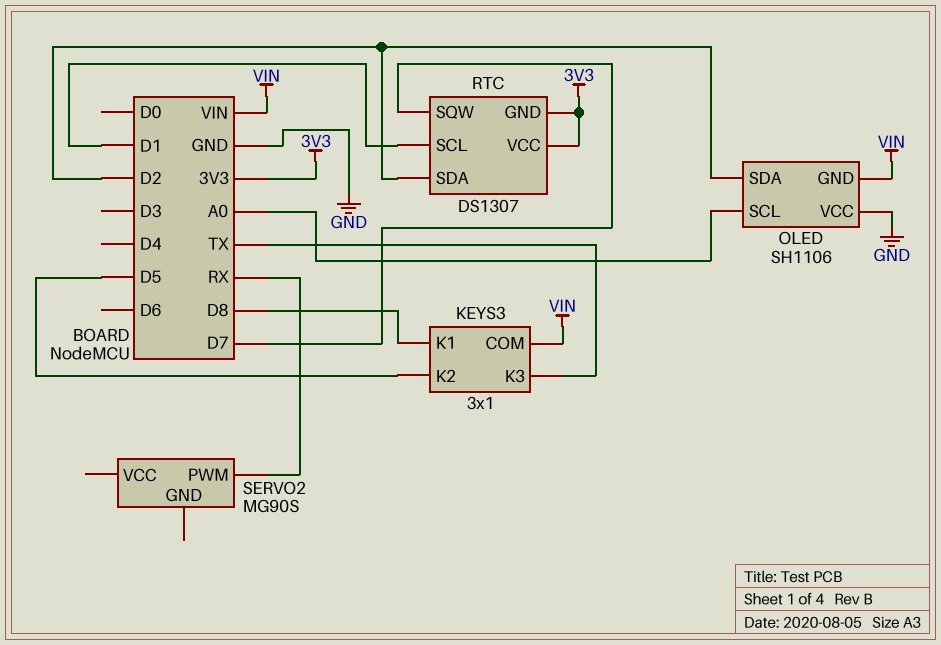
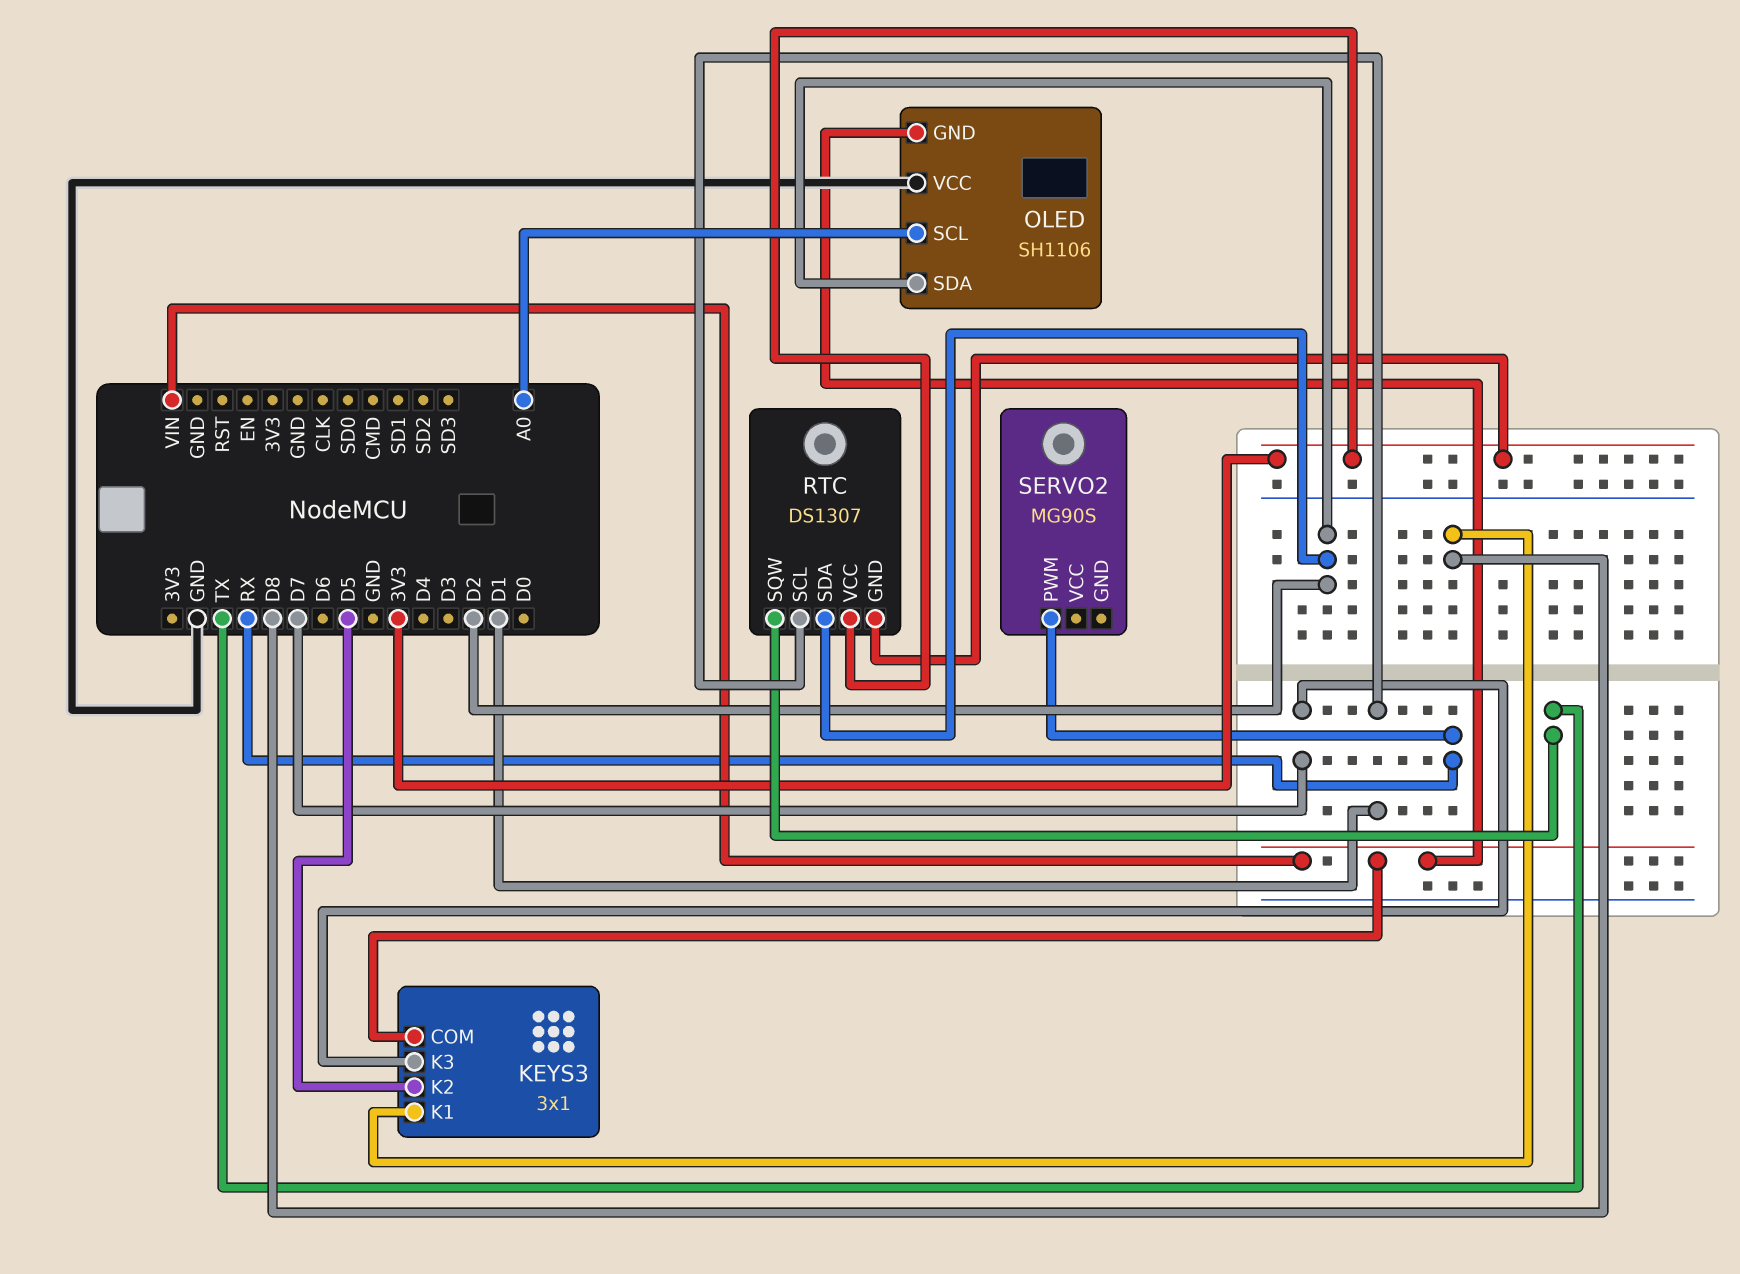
KEYS3 pin K3: TX -> D7
RTC pin SQW: D7 -> TX

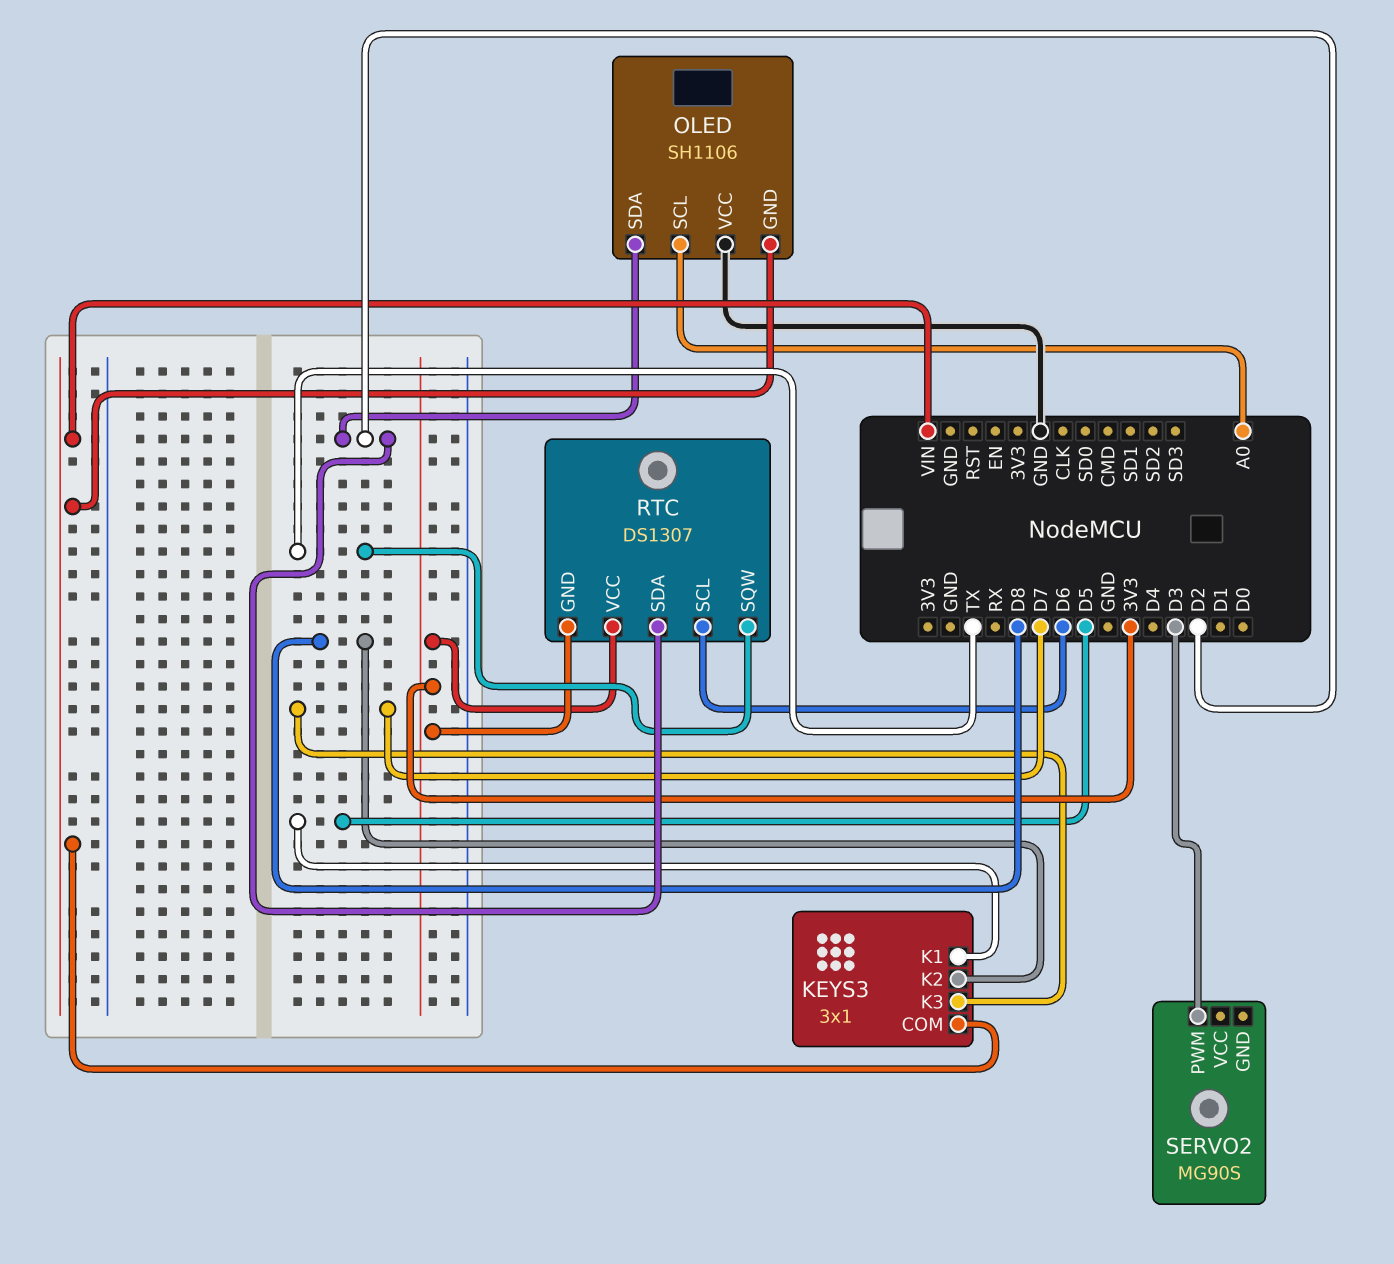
KEYS3 pin K1: D8 -> D5
KEYS3 pin K2: D5 -> D8
RTC pin SCL: D1 -> D6
SERVO2 pin PWM: RX -> D3

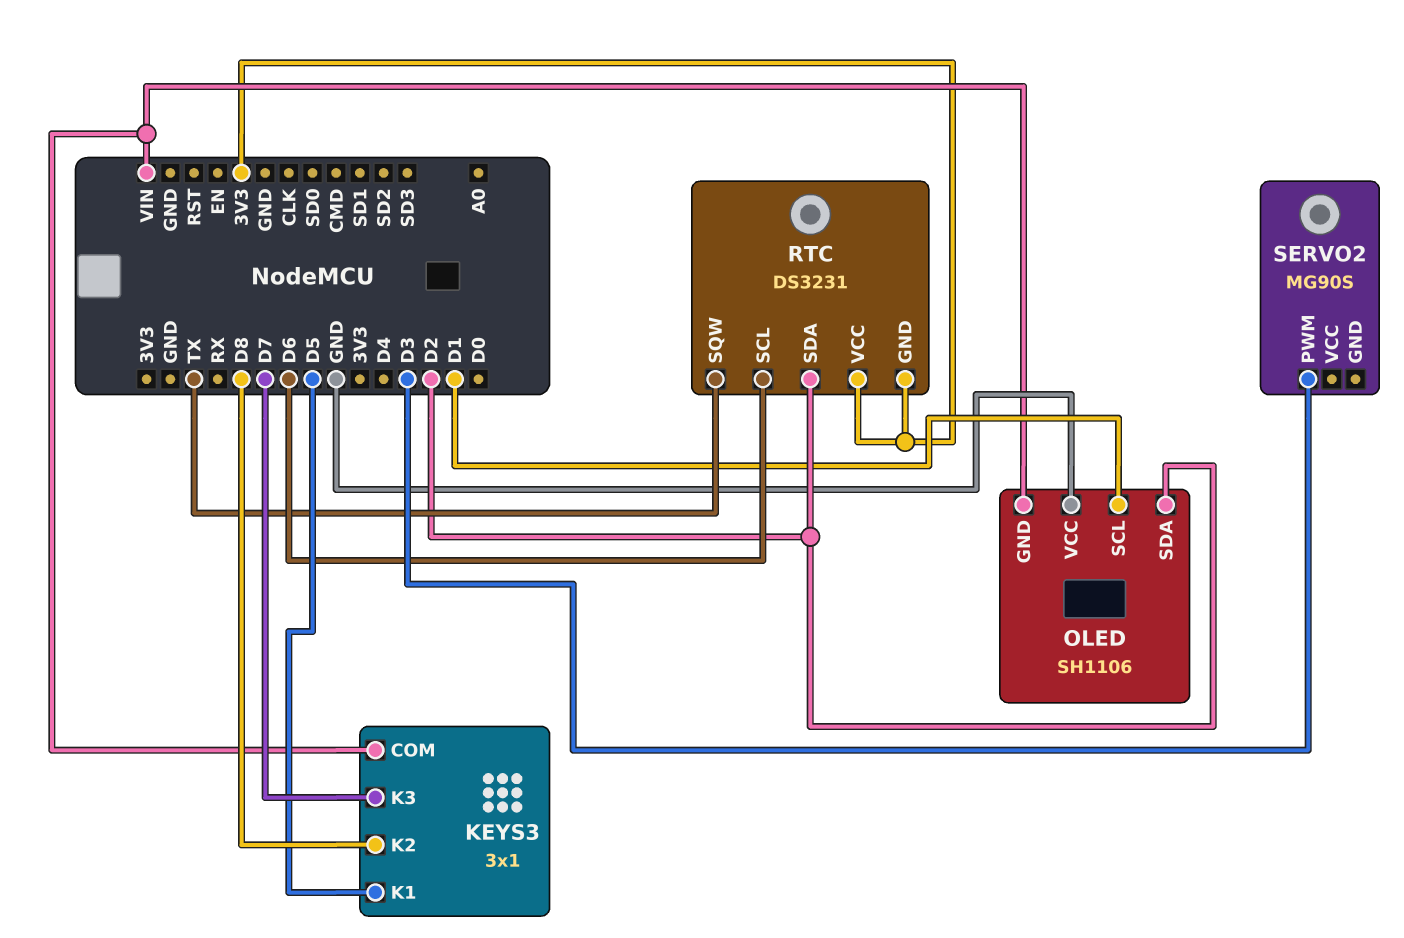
OLED pin SCL: A0 -> D1
RTC: DS1307 -> DS3231

